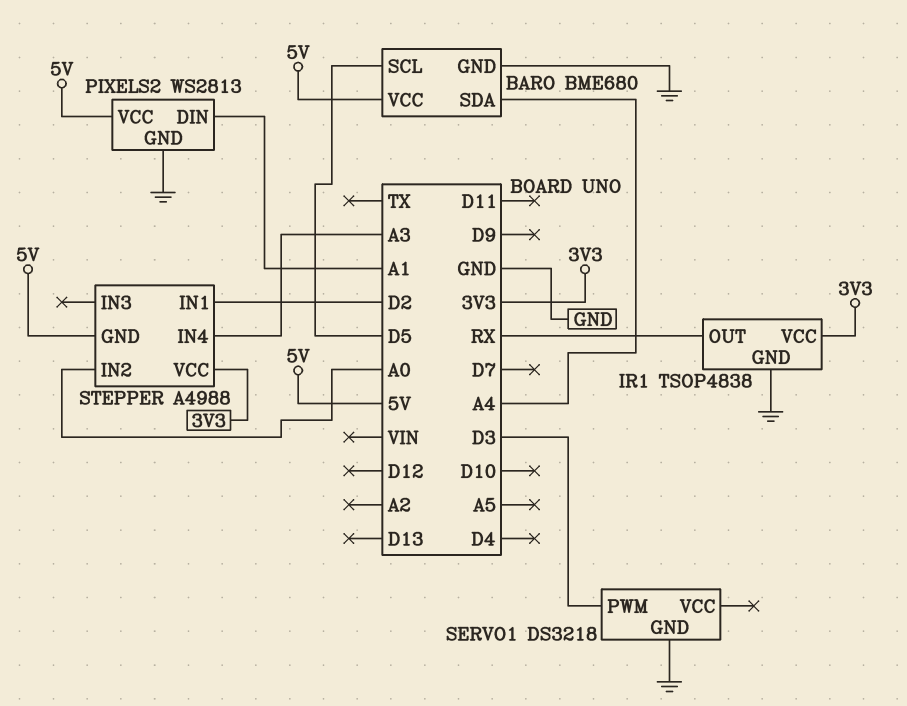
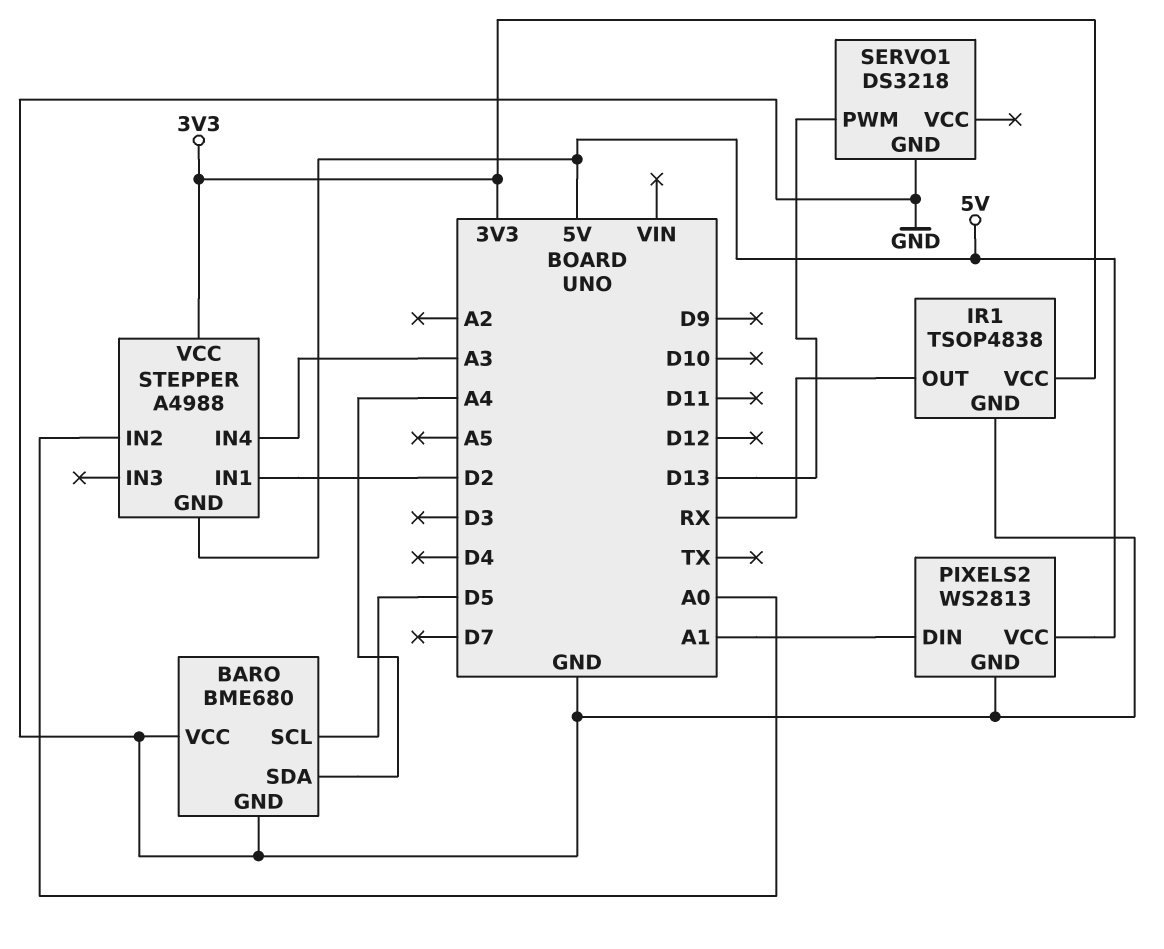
BARO pin VCC: 5V -> GND
SERVO1 pin PWM: D3 -> D13

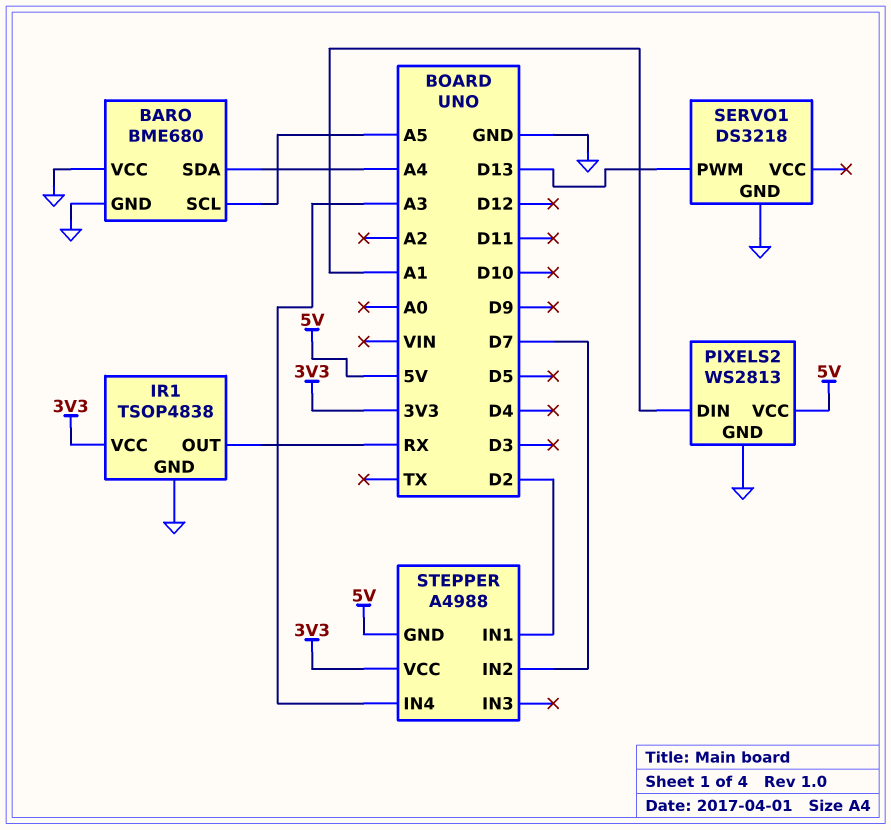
BARO pin SCL: D5 -> A5
STEPPER pin IN2: A0 -> D7

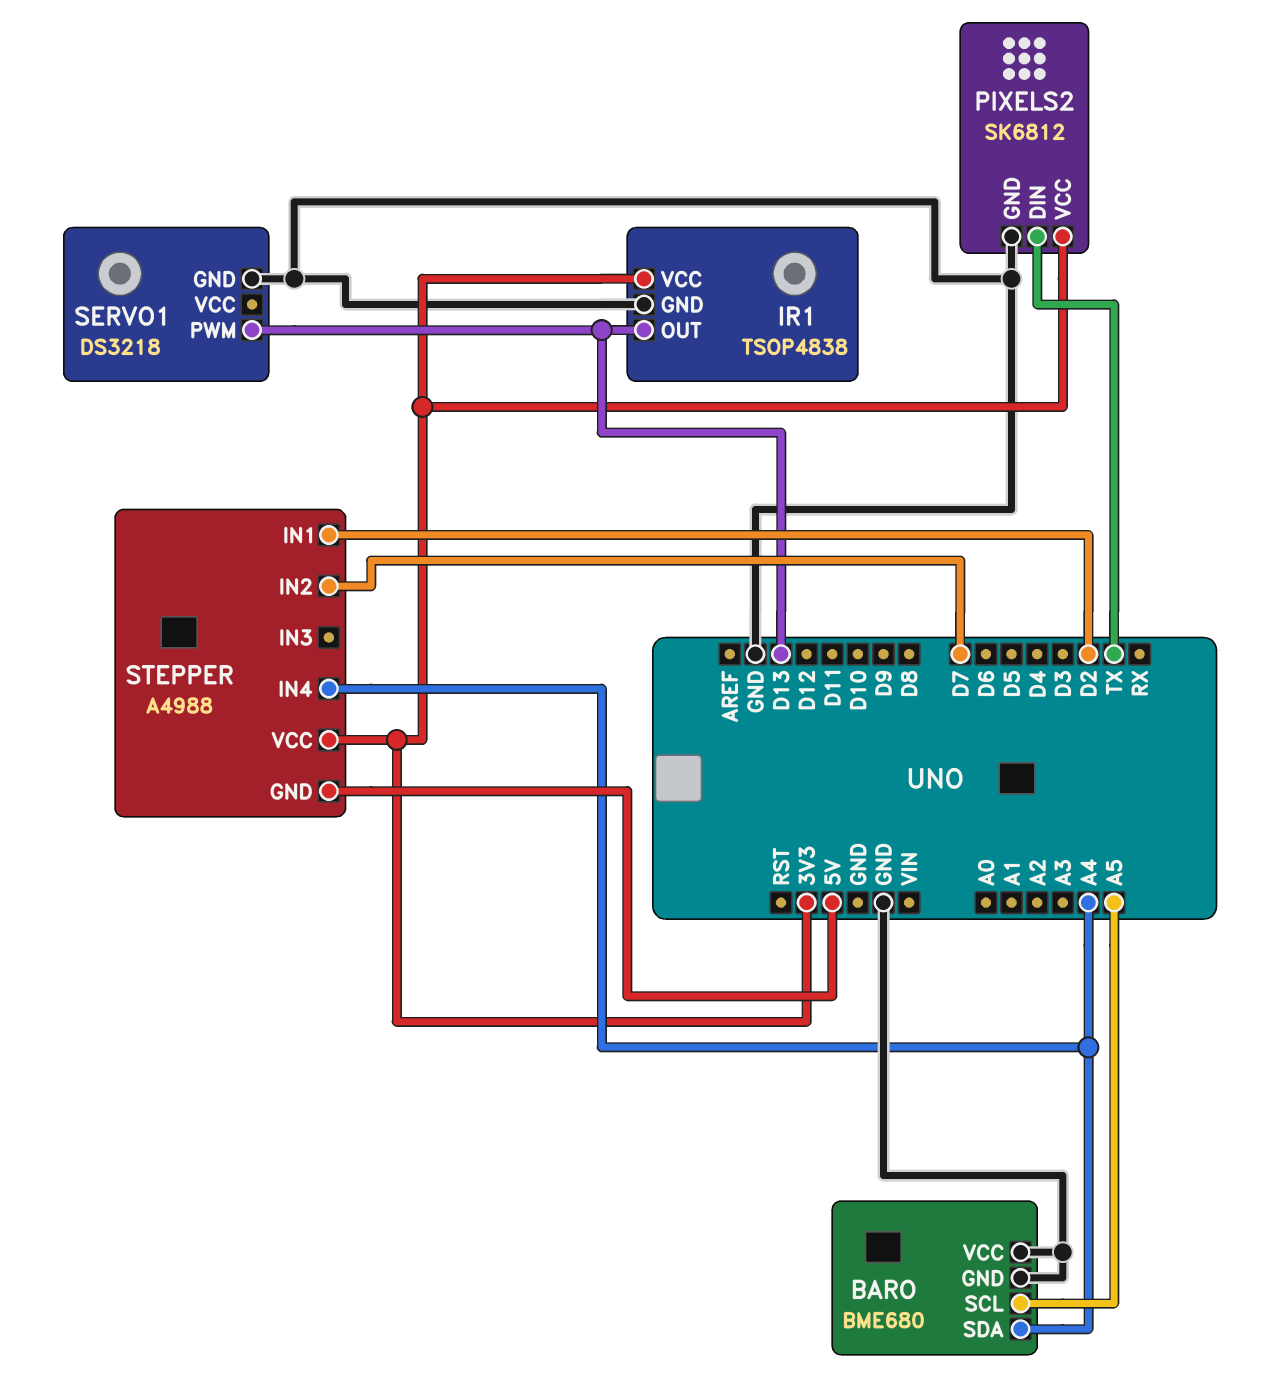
IR1 pin OUT: RX -> D13
PIXELS2: WS2813 -> SK6812
PIXELS2 pin DIN: A1 -> TX
PIXELS2 pin VCC: 5V -> 3V3
STEPPER pin IN4: A3 -> A4

